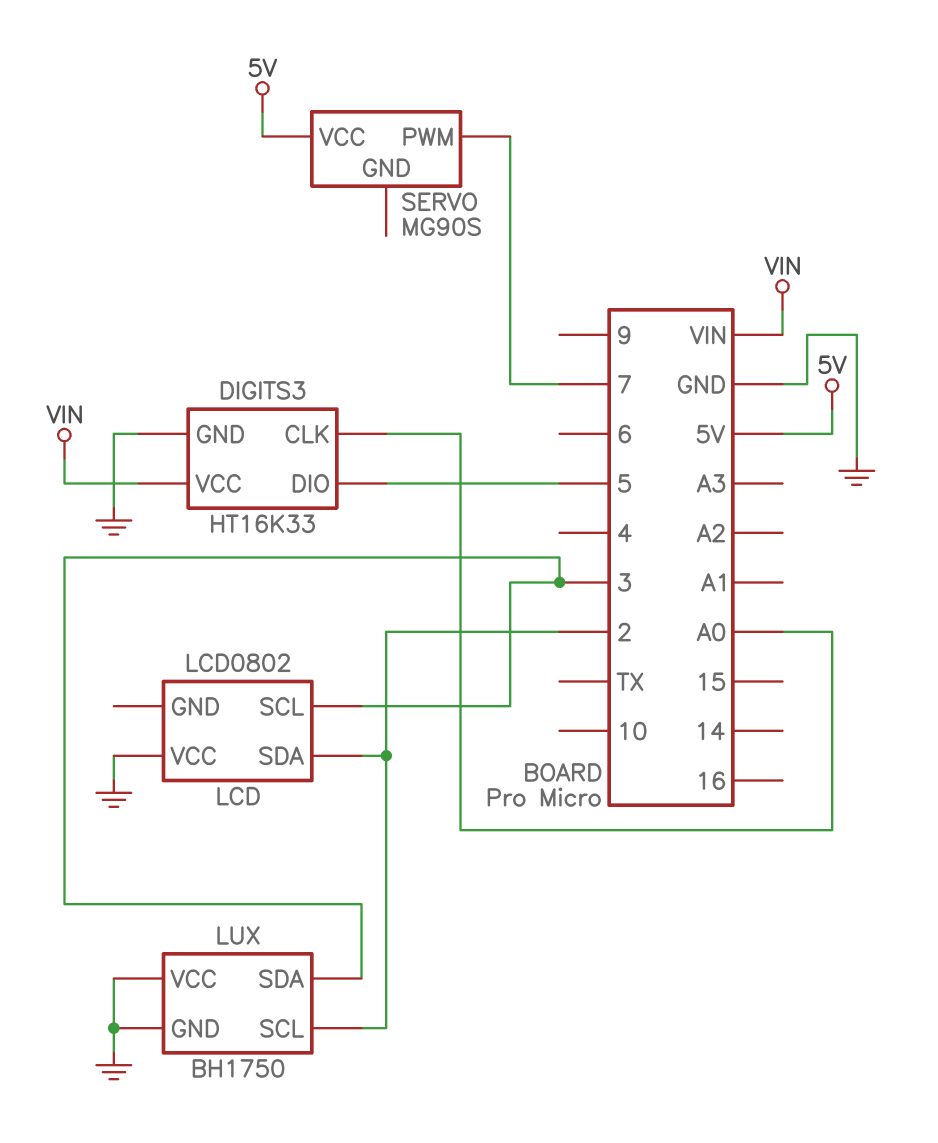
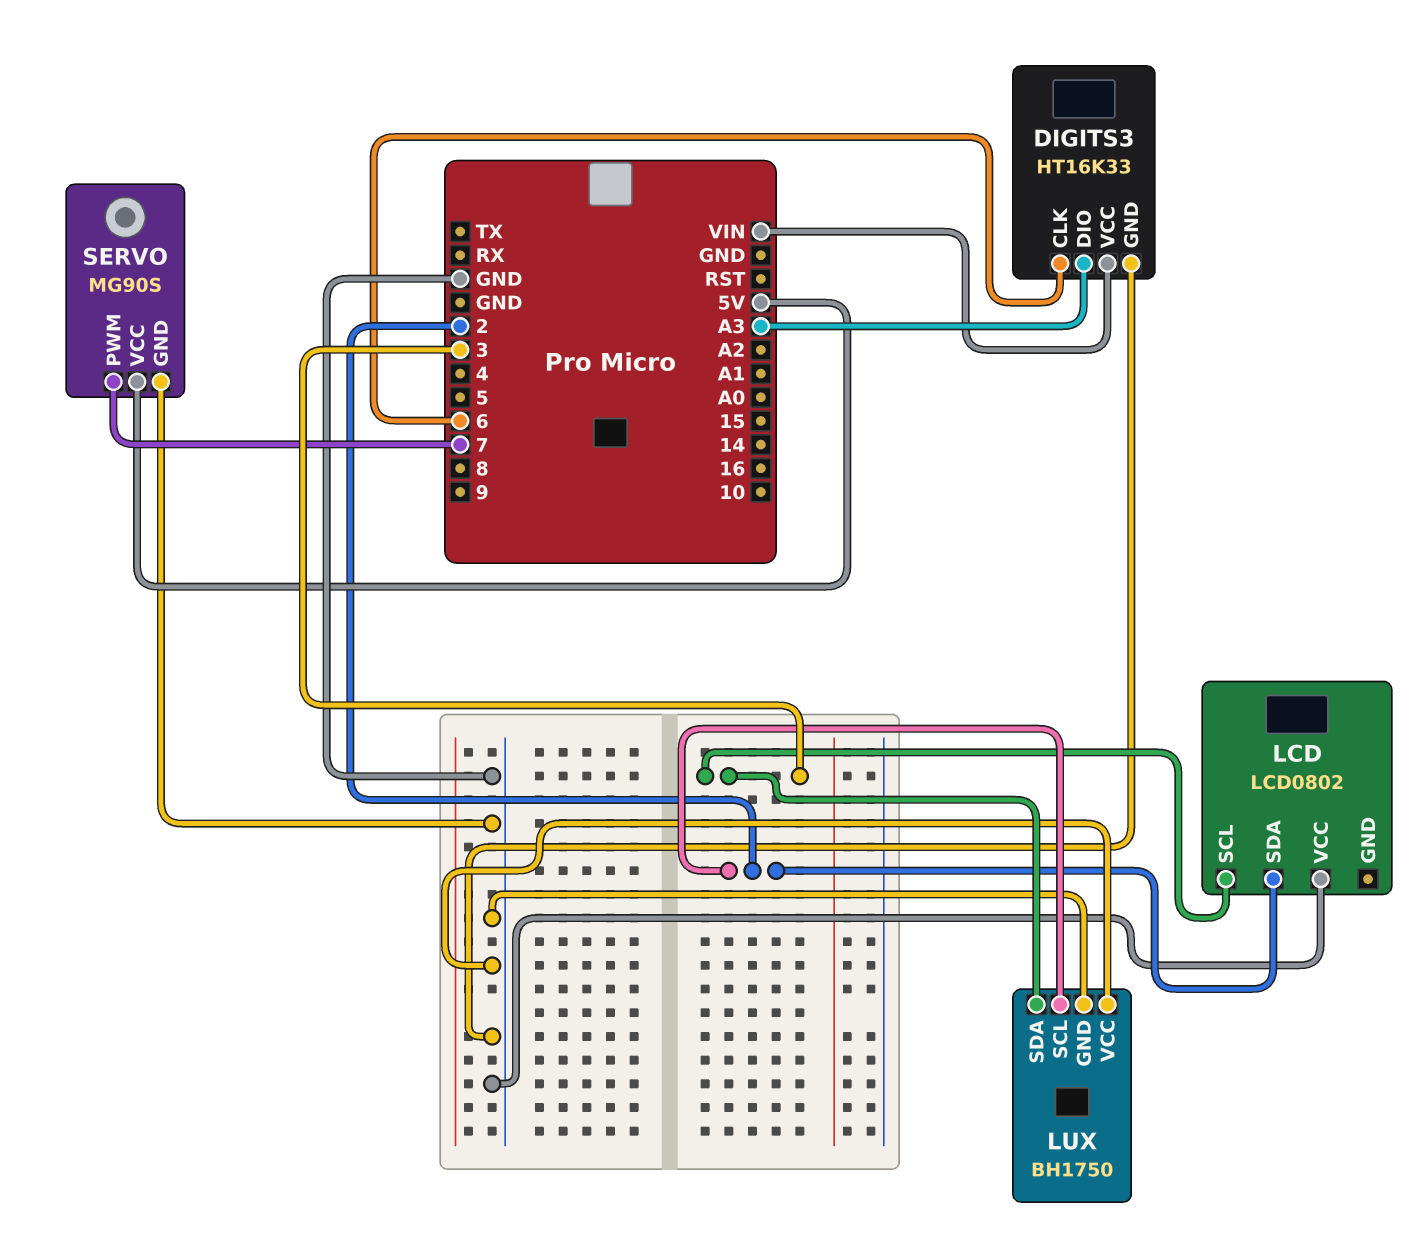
DIGITS3 pin CLK: A0 -> 6
DIGITS3 pin DIO: 5 -> A3
SERVO pin GND: none -> GND

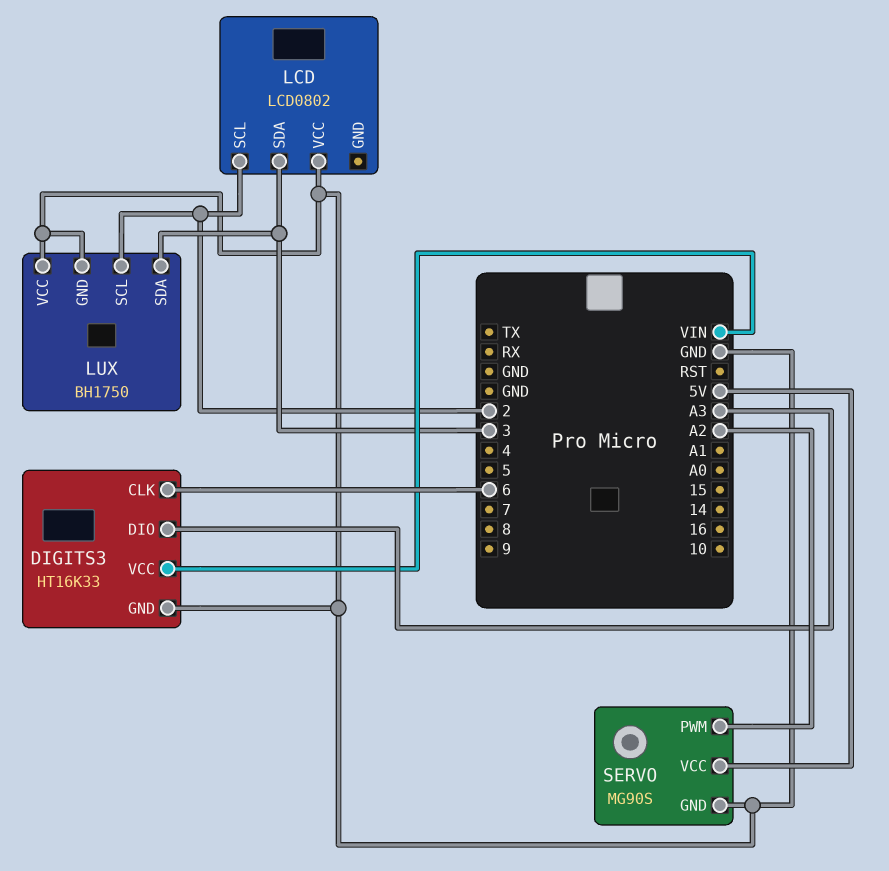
LCD pin SCL: 3 -> 2
LCD pin SDA: 2 -> 3
SERVO pin PWM: 7 -> A2

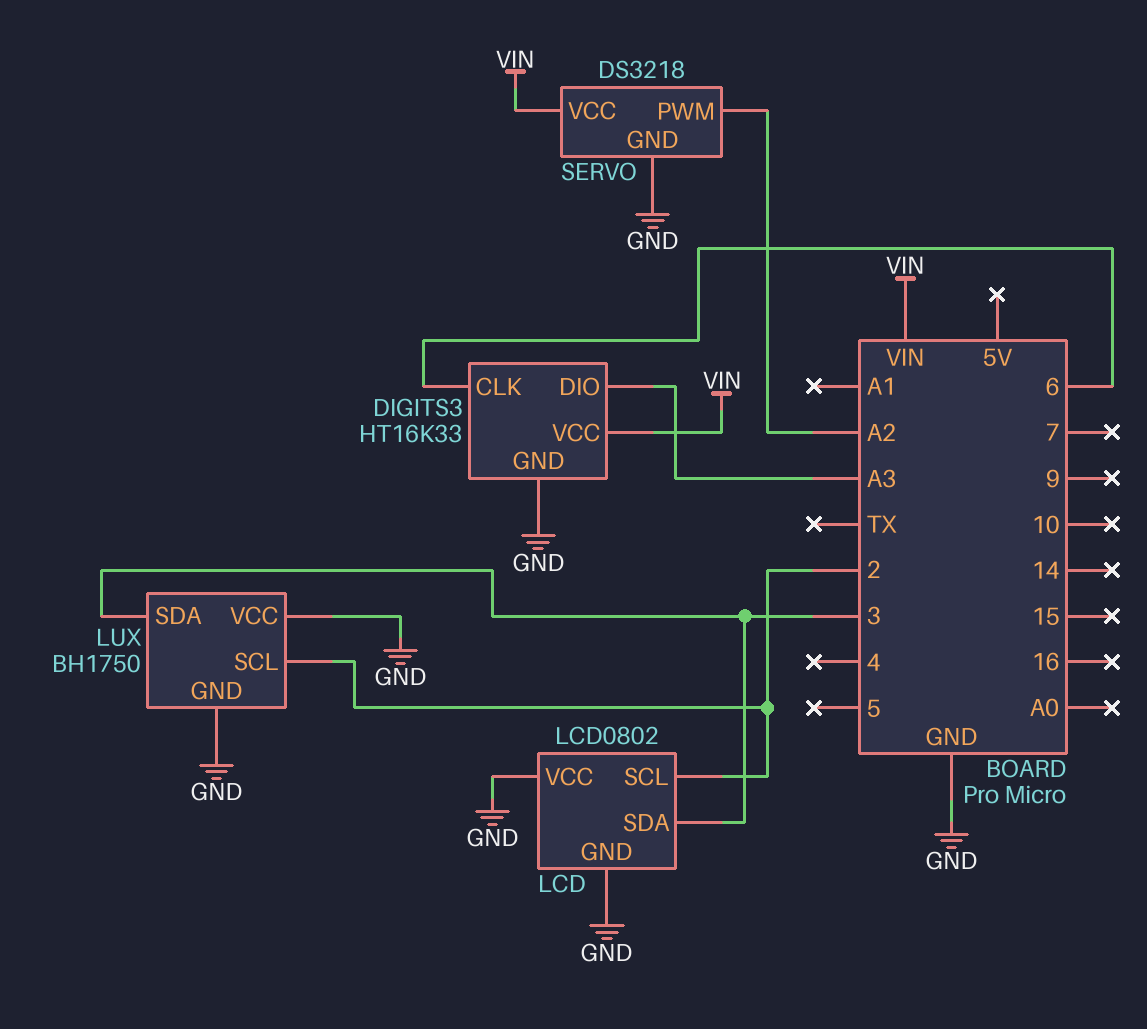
LCD pin GND: none -> GND
SERVO: MG90S -> DS3218
SERVO pin VCC: 5V -> VIN

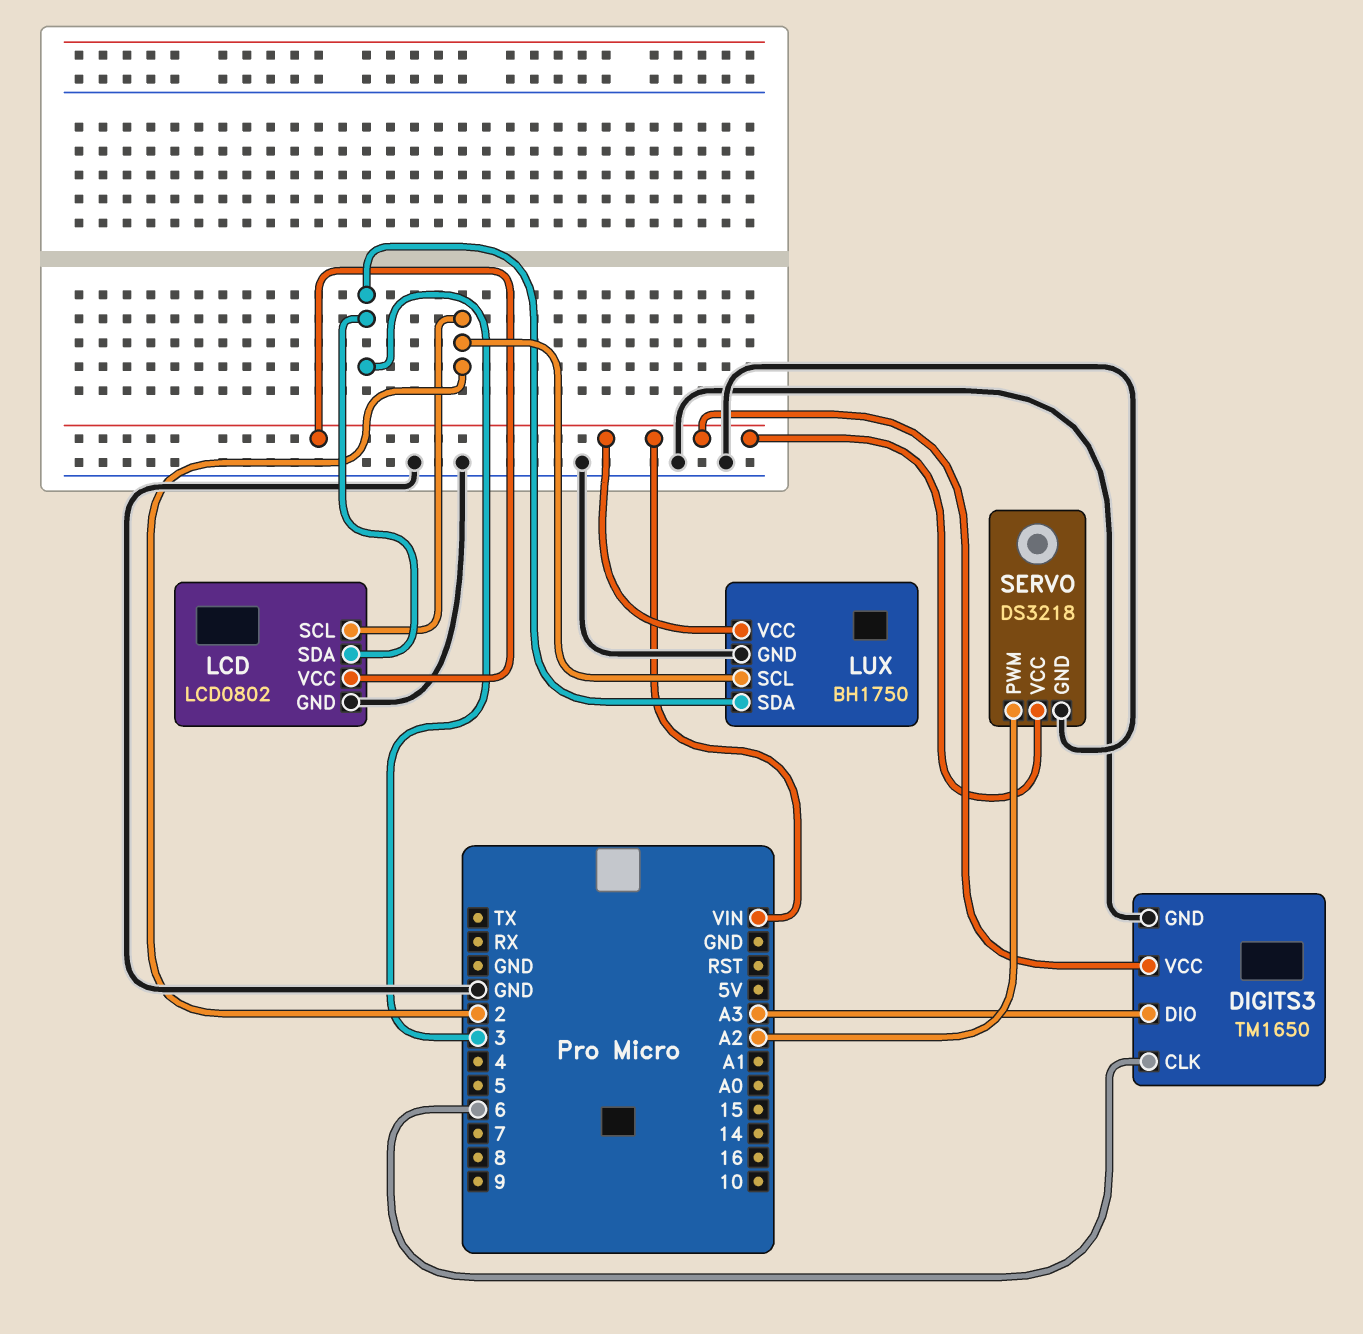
DIGITS3: HT16K33 -> TM1650
LCD pin VCC: GND -> VIN
LUX pin VCC: GND -> VIN

